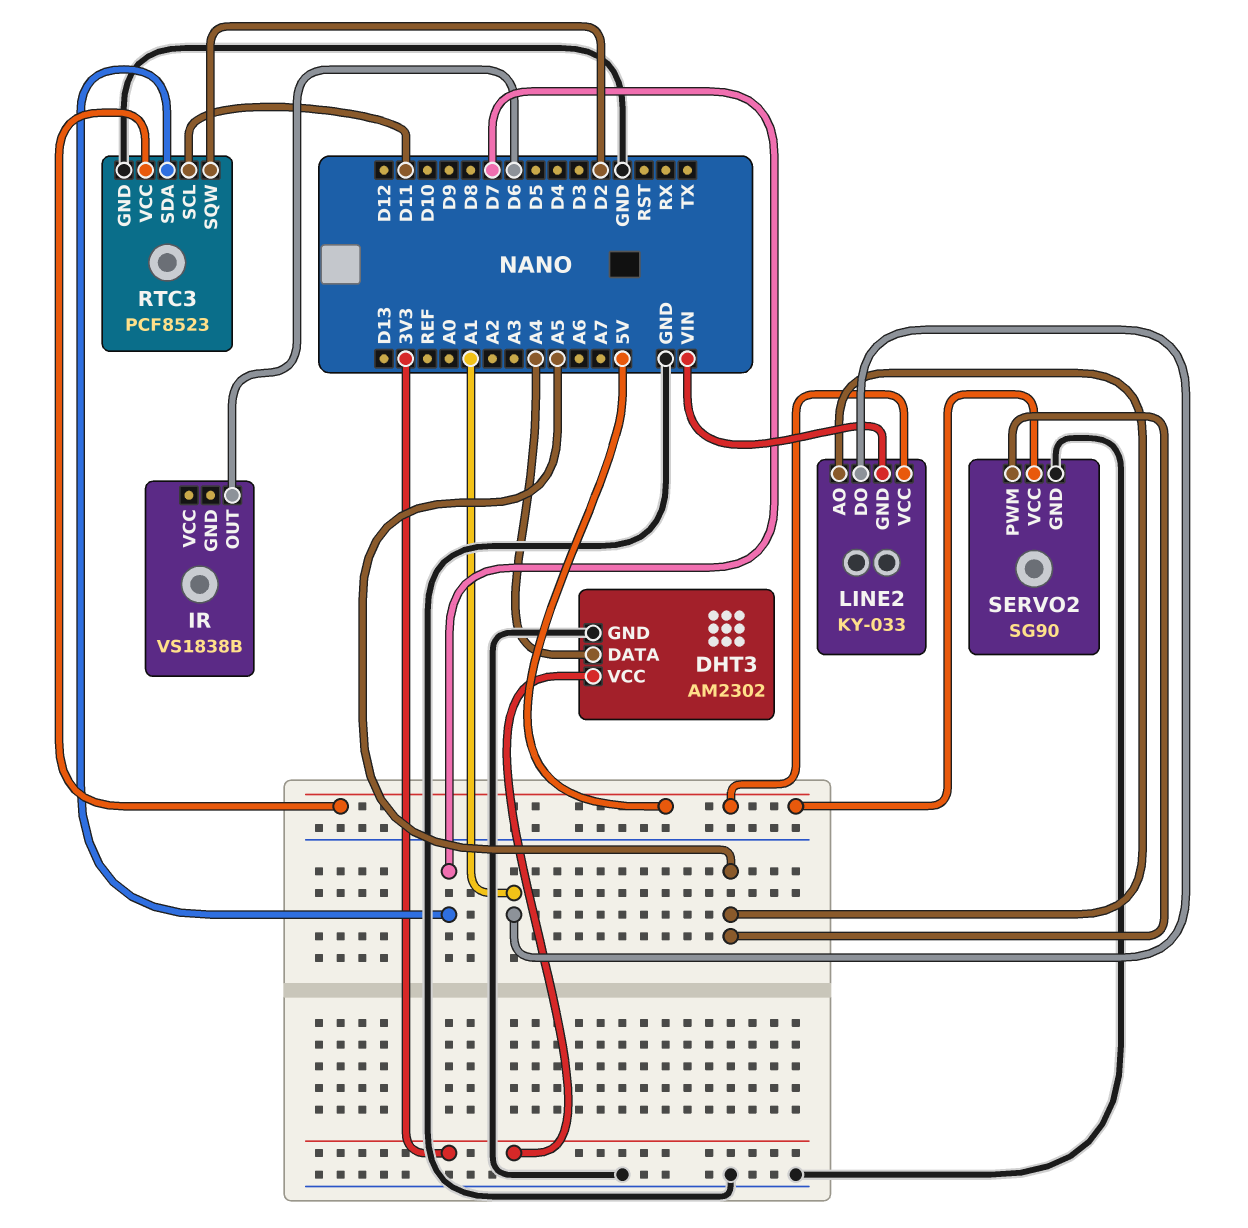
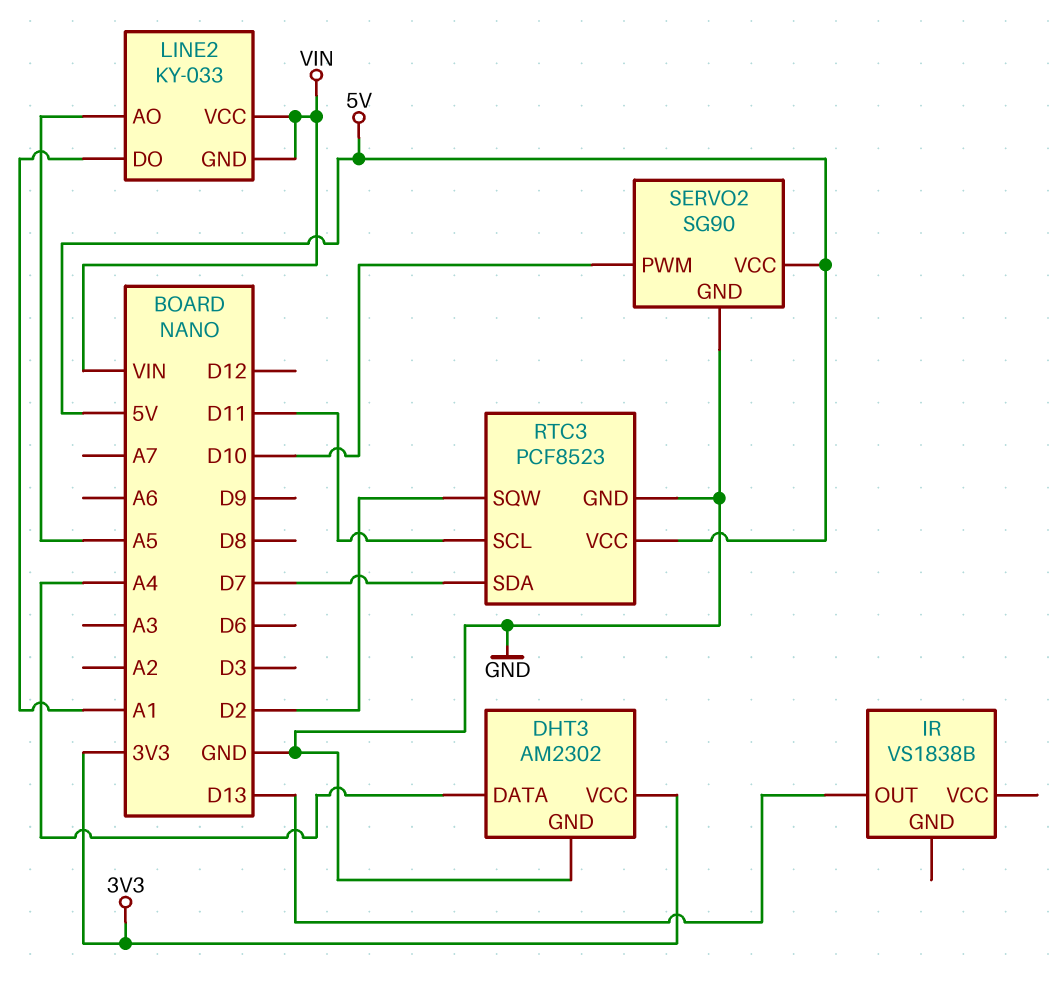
IR pin OUT: D6 -> D13
LINE2 pin VCC: 5V -> VIN
SERVO2 pin PWM: A5 -> D10

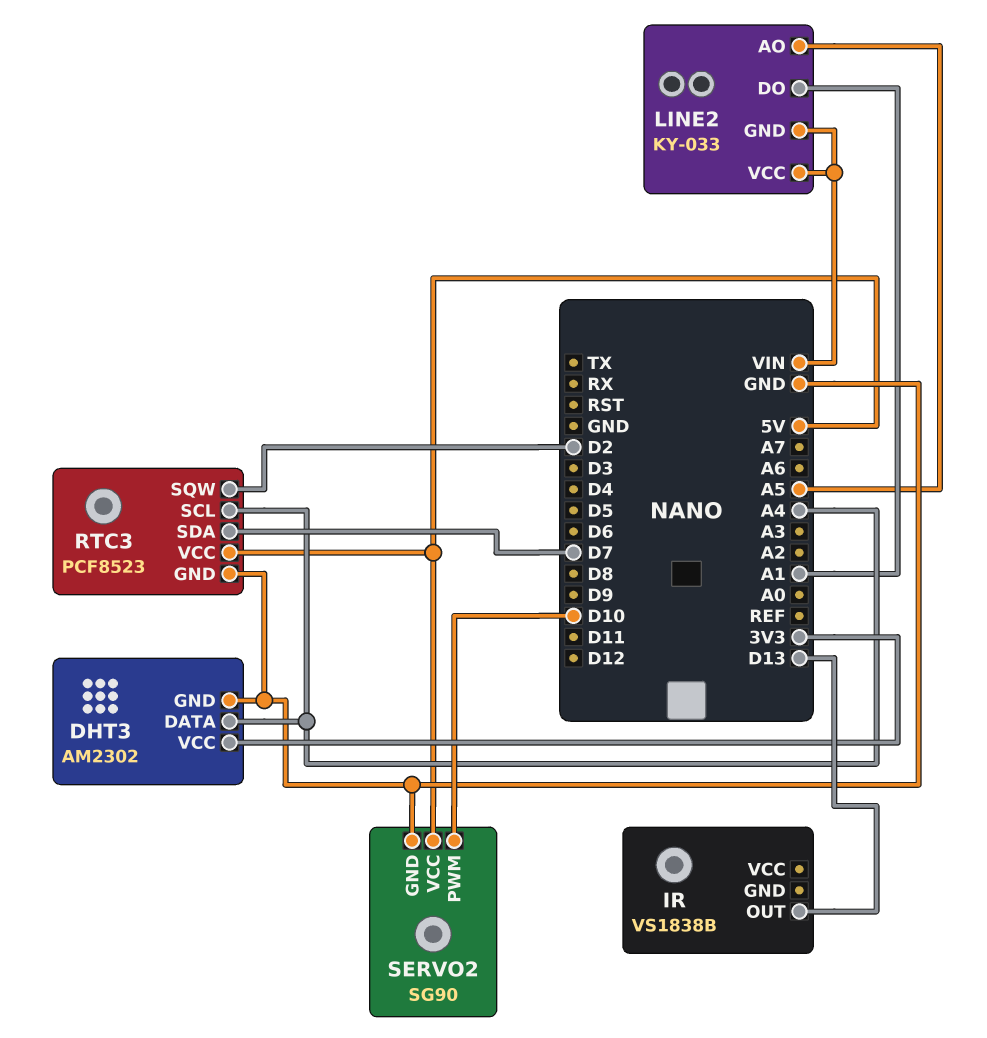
RTC3 pin SCL: D11 -> A4

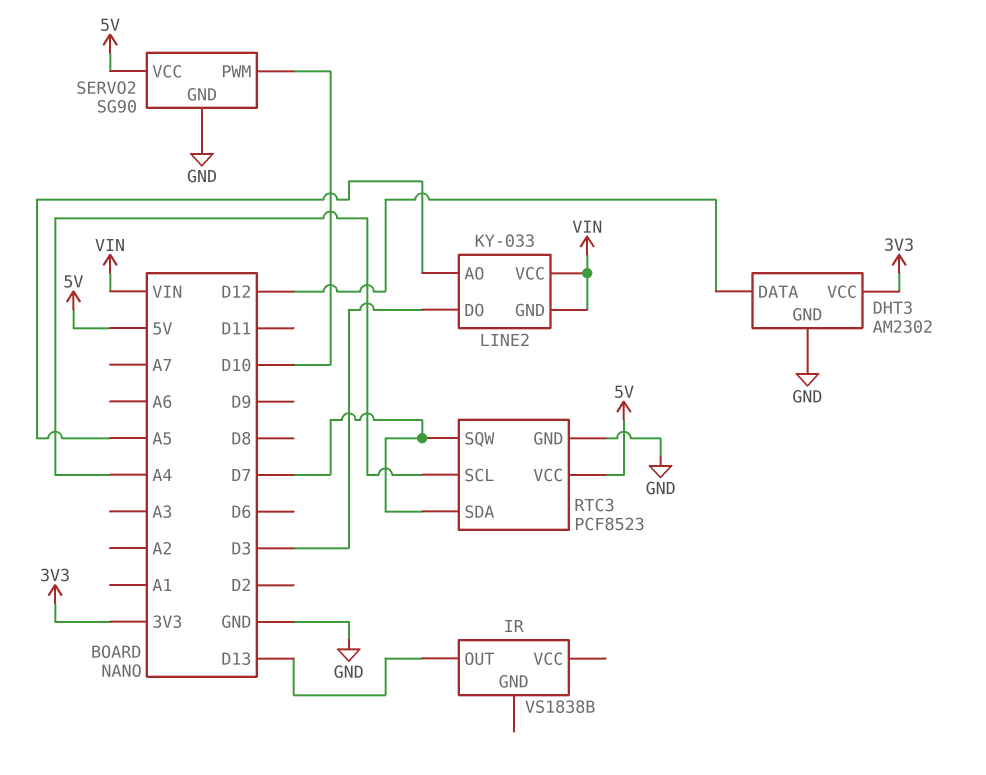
DHT3 pin DATA: A4 -> D12
LINE2 pin DO: A1 -> D3
RTC3 pin SQW: D2 -> D7

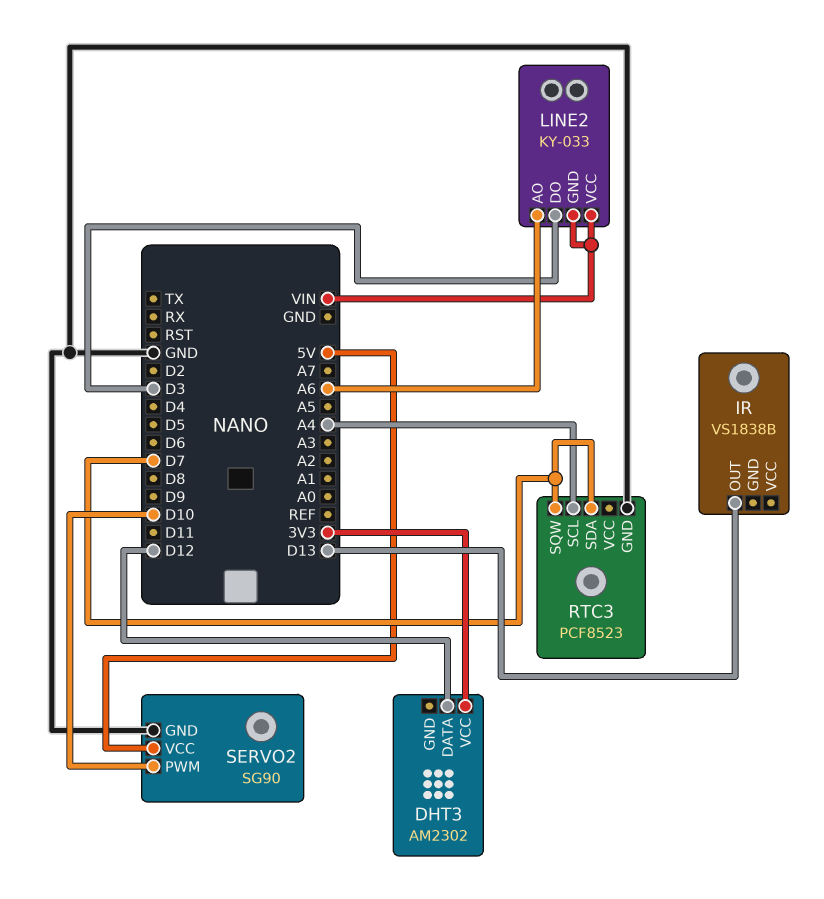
DHT3 pin GND: GND -> none
LINE2 pin AO: A5 -> A6
RTC3 pin VCC: 5V -> none

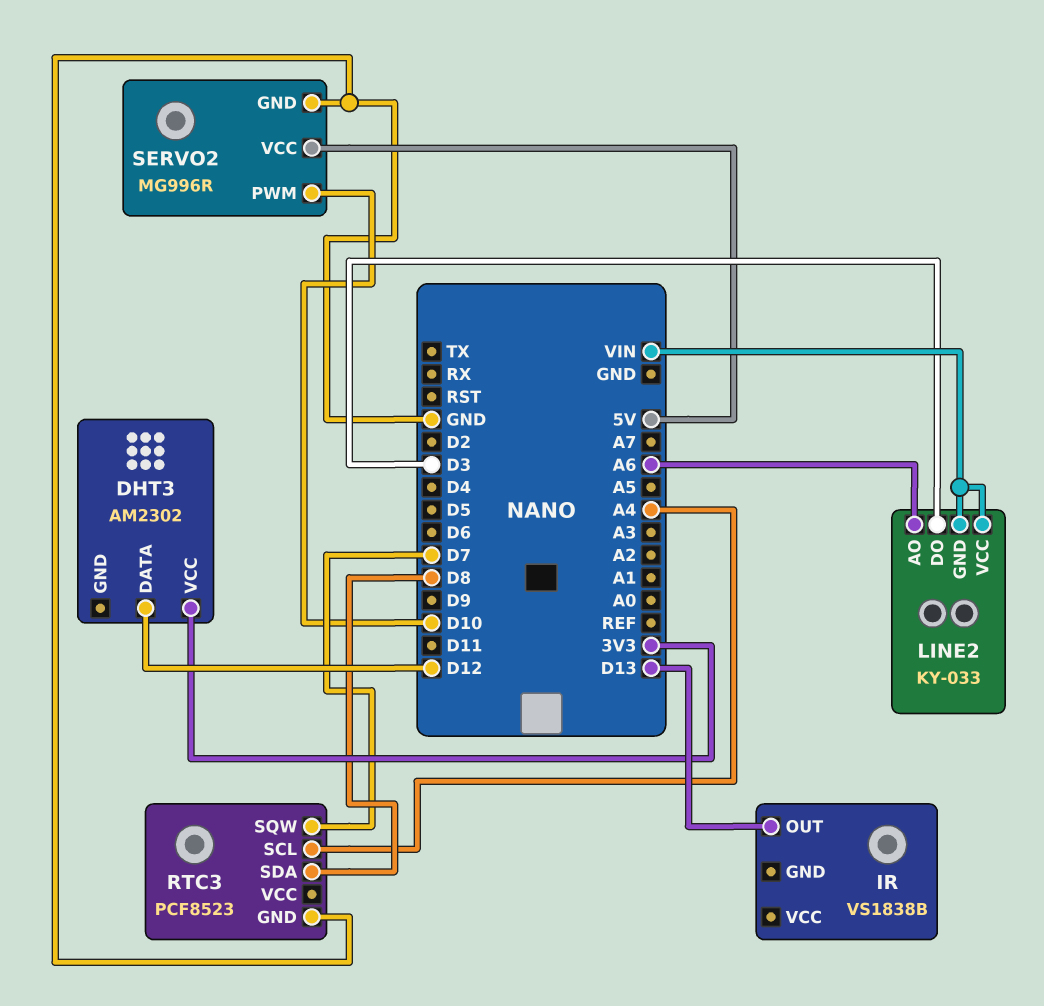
RTC3 pin SDA: D7 -> D8
SERVO2: SG90 -> MG996R

